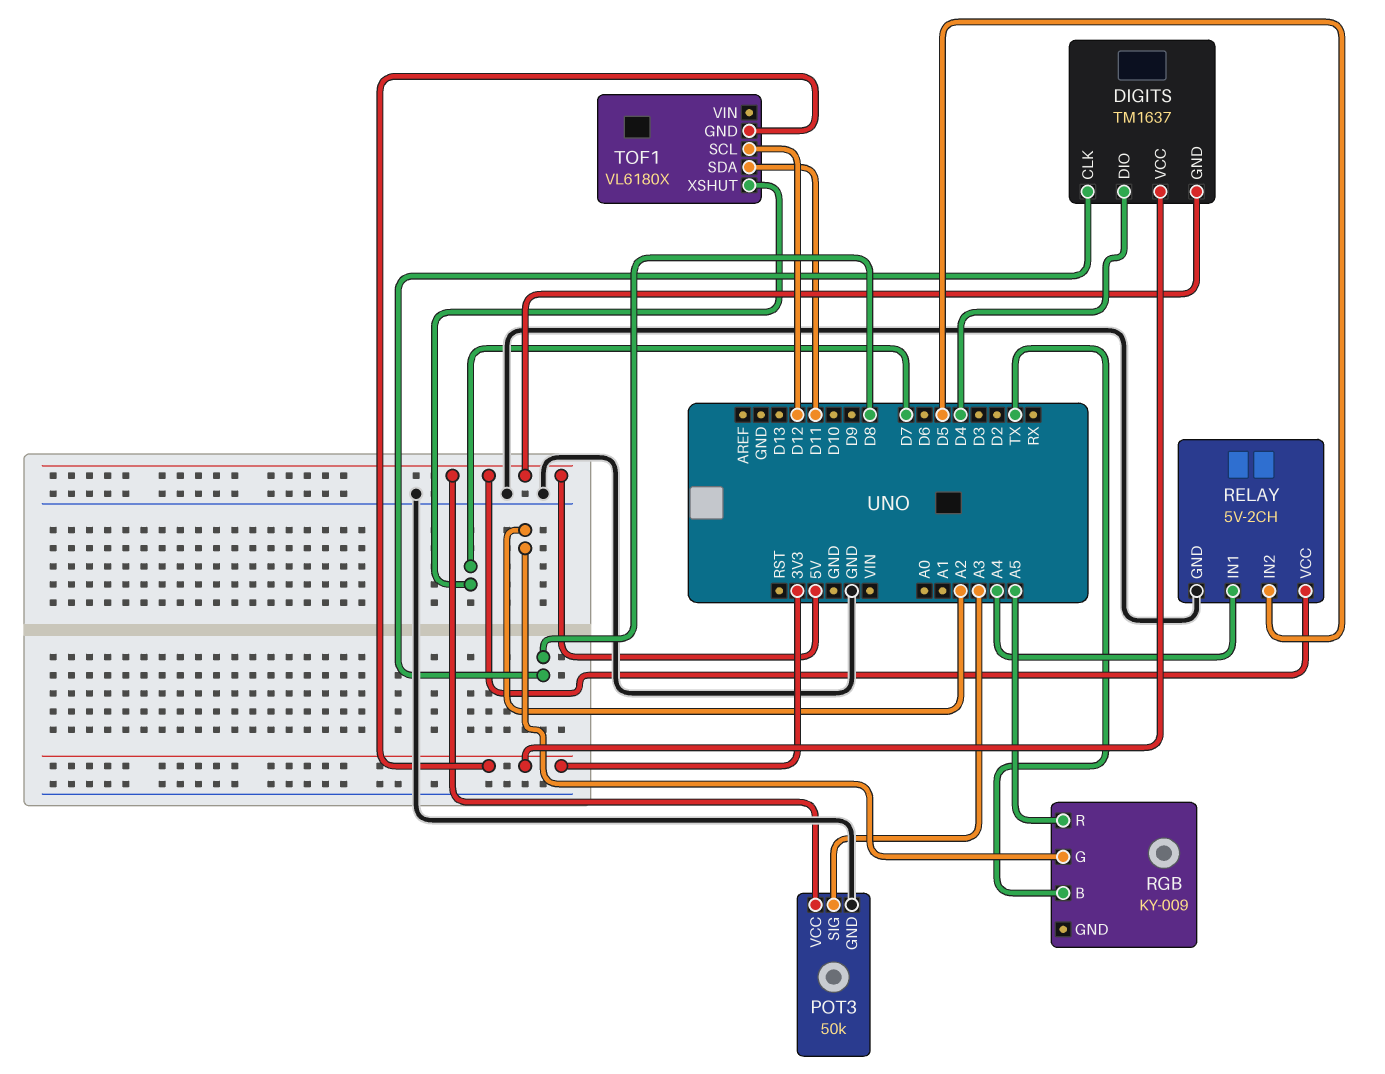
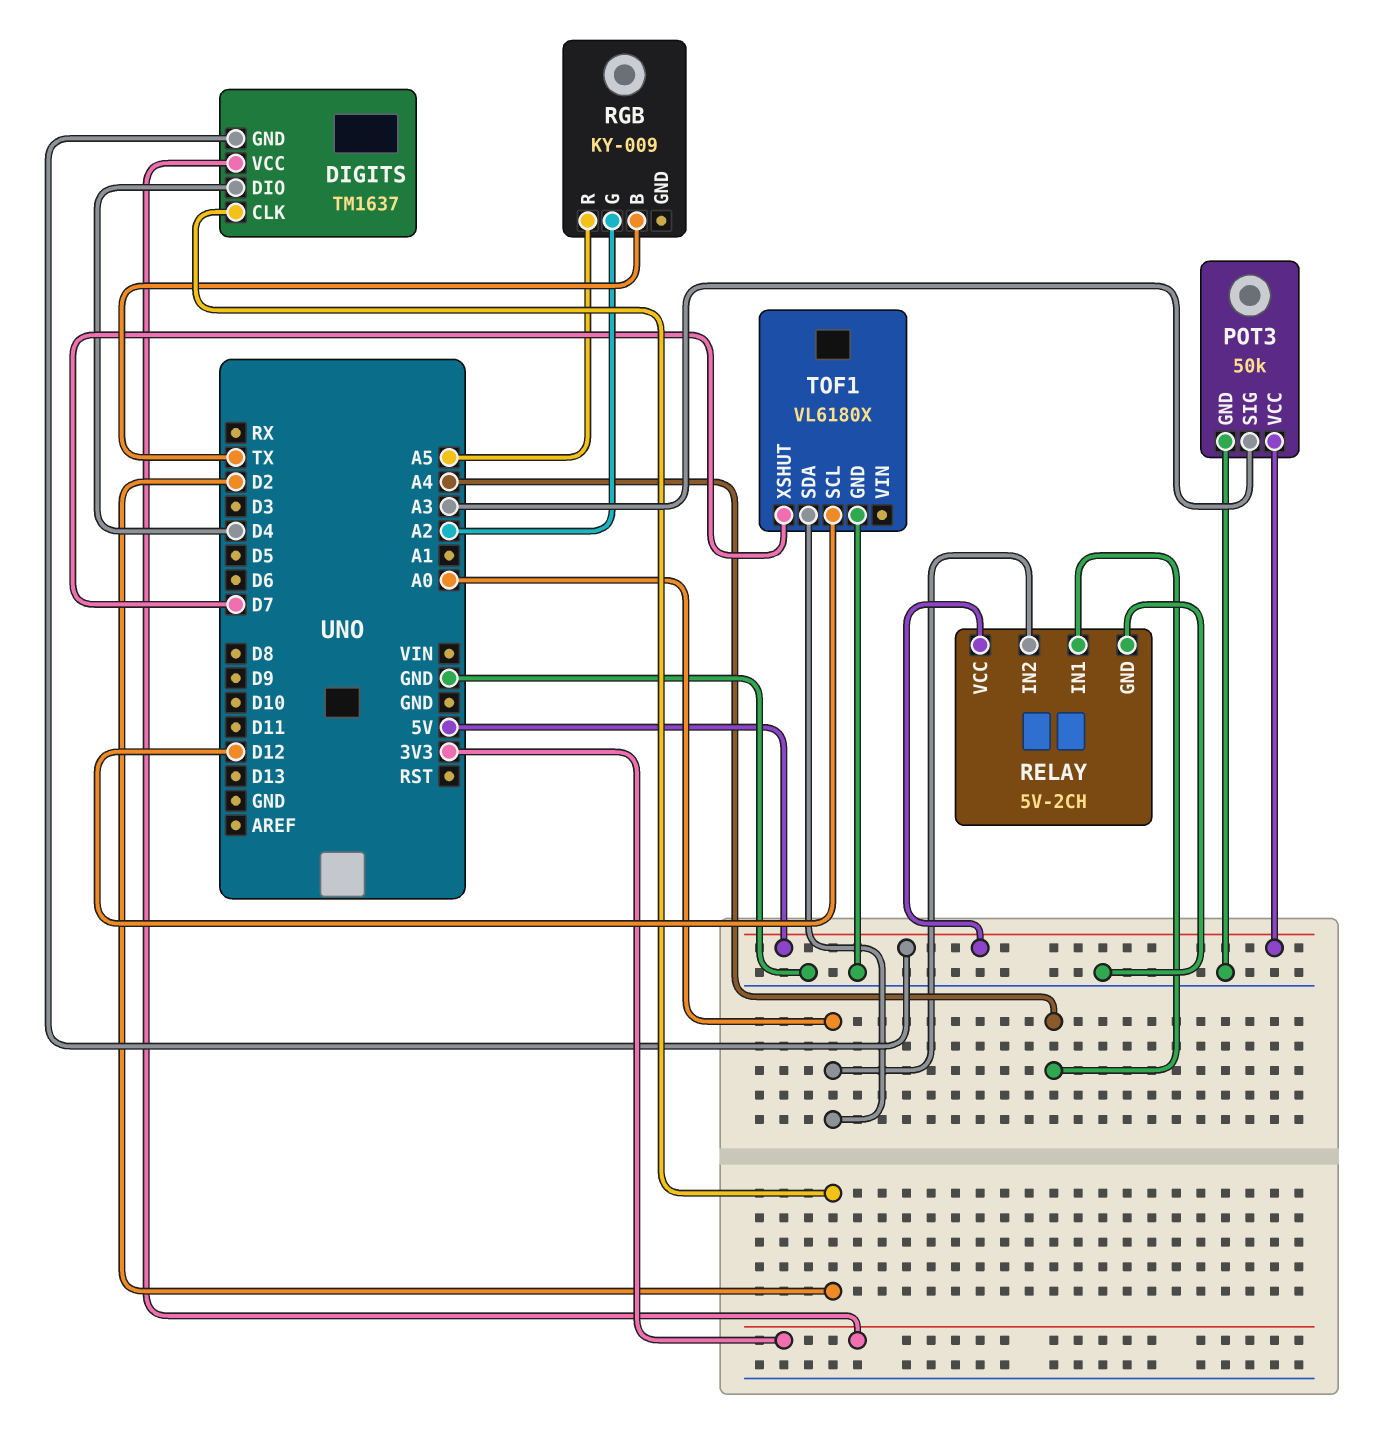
DIGITS pin CLK: D8 -> D2
RELAY pin IN2: D5 -> A0
TOF1 pin GND: 3V3 -> GND
TOF1 pin SDA: D11 -> A0

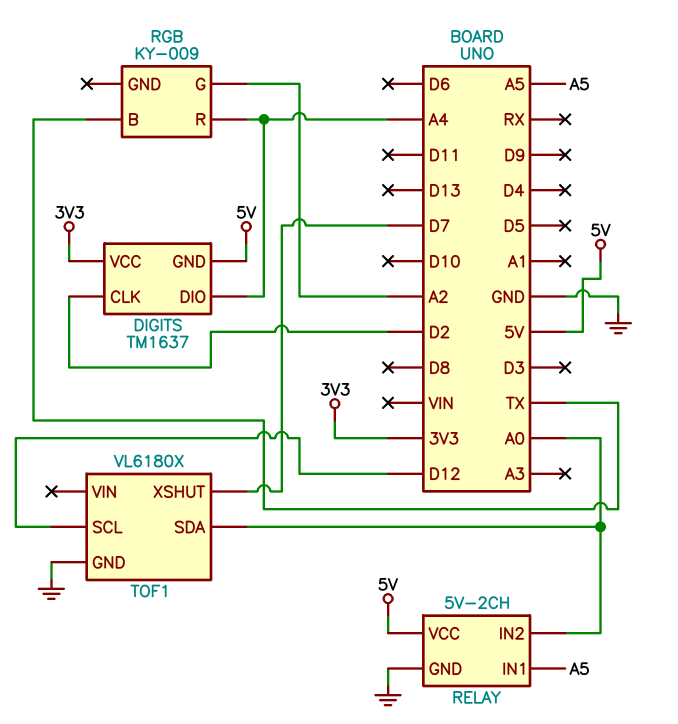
DIGITS pin DIO: D4 -> A4
POT3: 50k -> none
POT3 pin GND: GND -> none
POT3 pin SIG: A3 -> none
POT3 pin VCC: 5V -> none
RELAY pin IN1: A4 -> A5
RGB pin R: A5 -> A4

